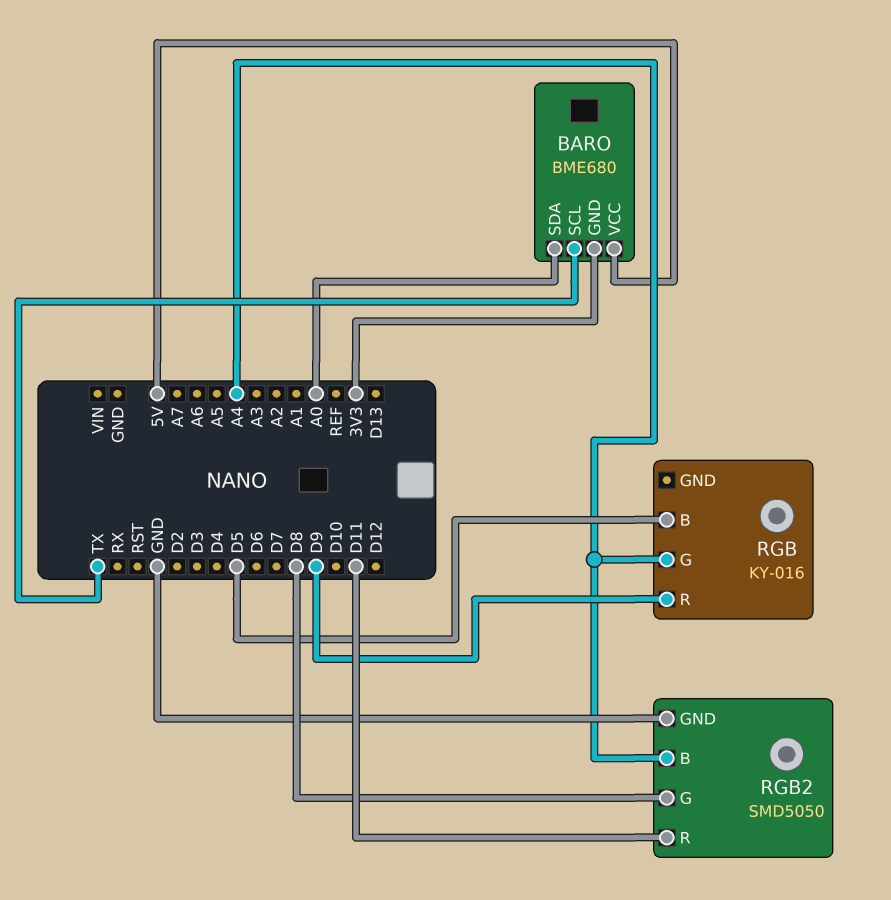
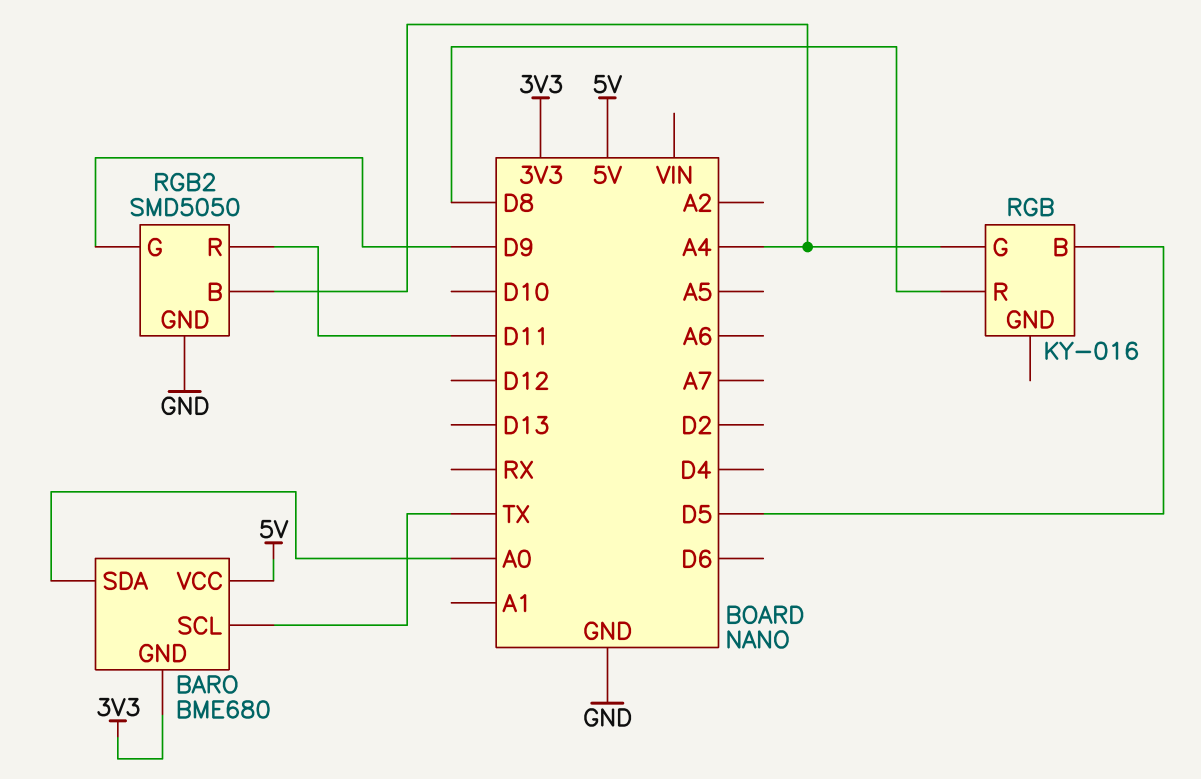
RGB pin R: D9 -> D8
RGB2 pin G: D8 -> D9

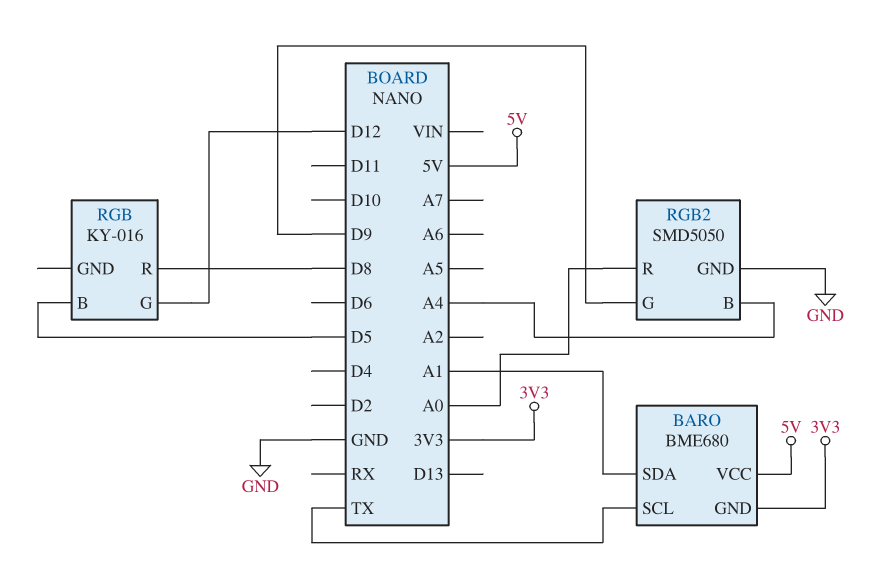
BARO pin SDA: A0 -> A1
RGB pin G: A4 -> D12
RGB2 pin R: D11 -> A0

